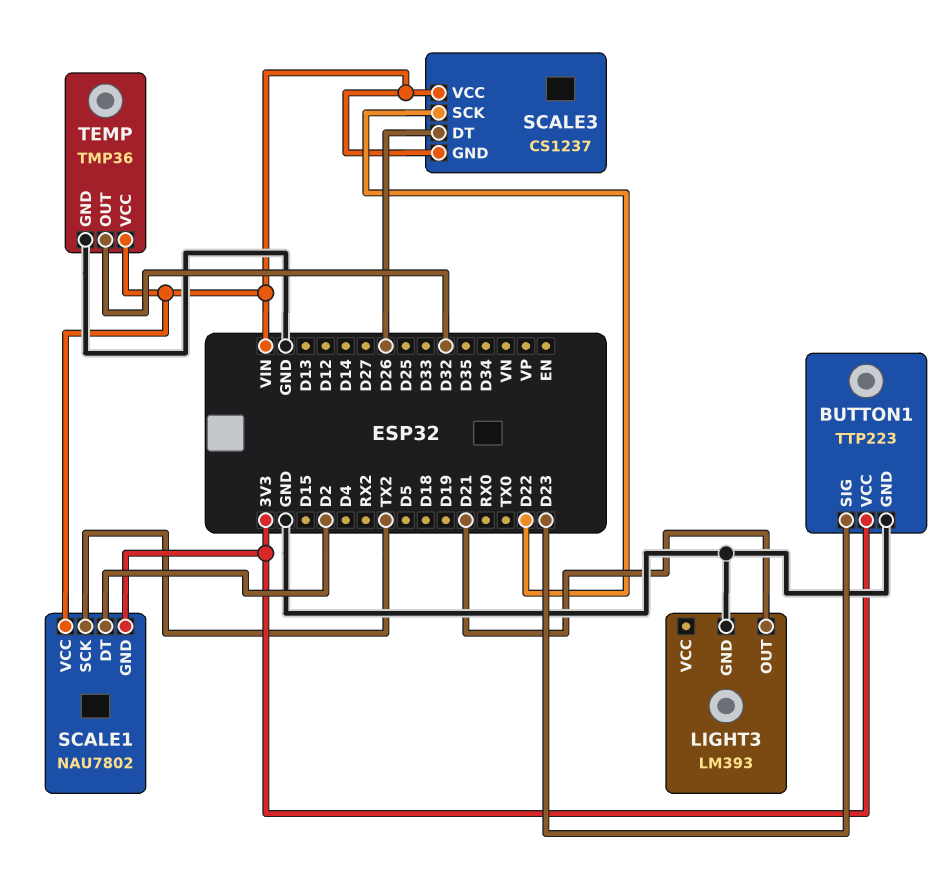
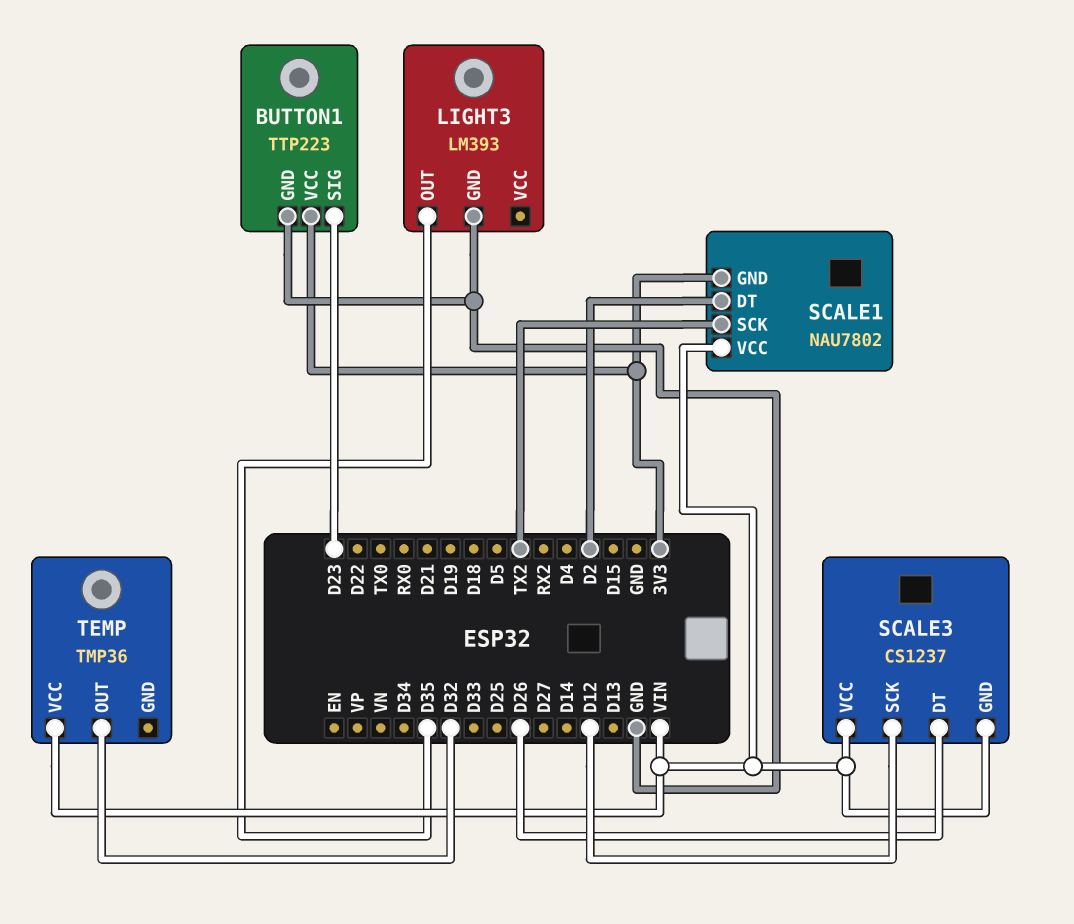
LIGHT3 pin OUT: D21 -> D35
SCALE3 pin SCK: D22 -> D12
TEMP pin GND: GND -> none

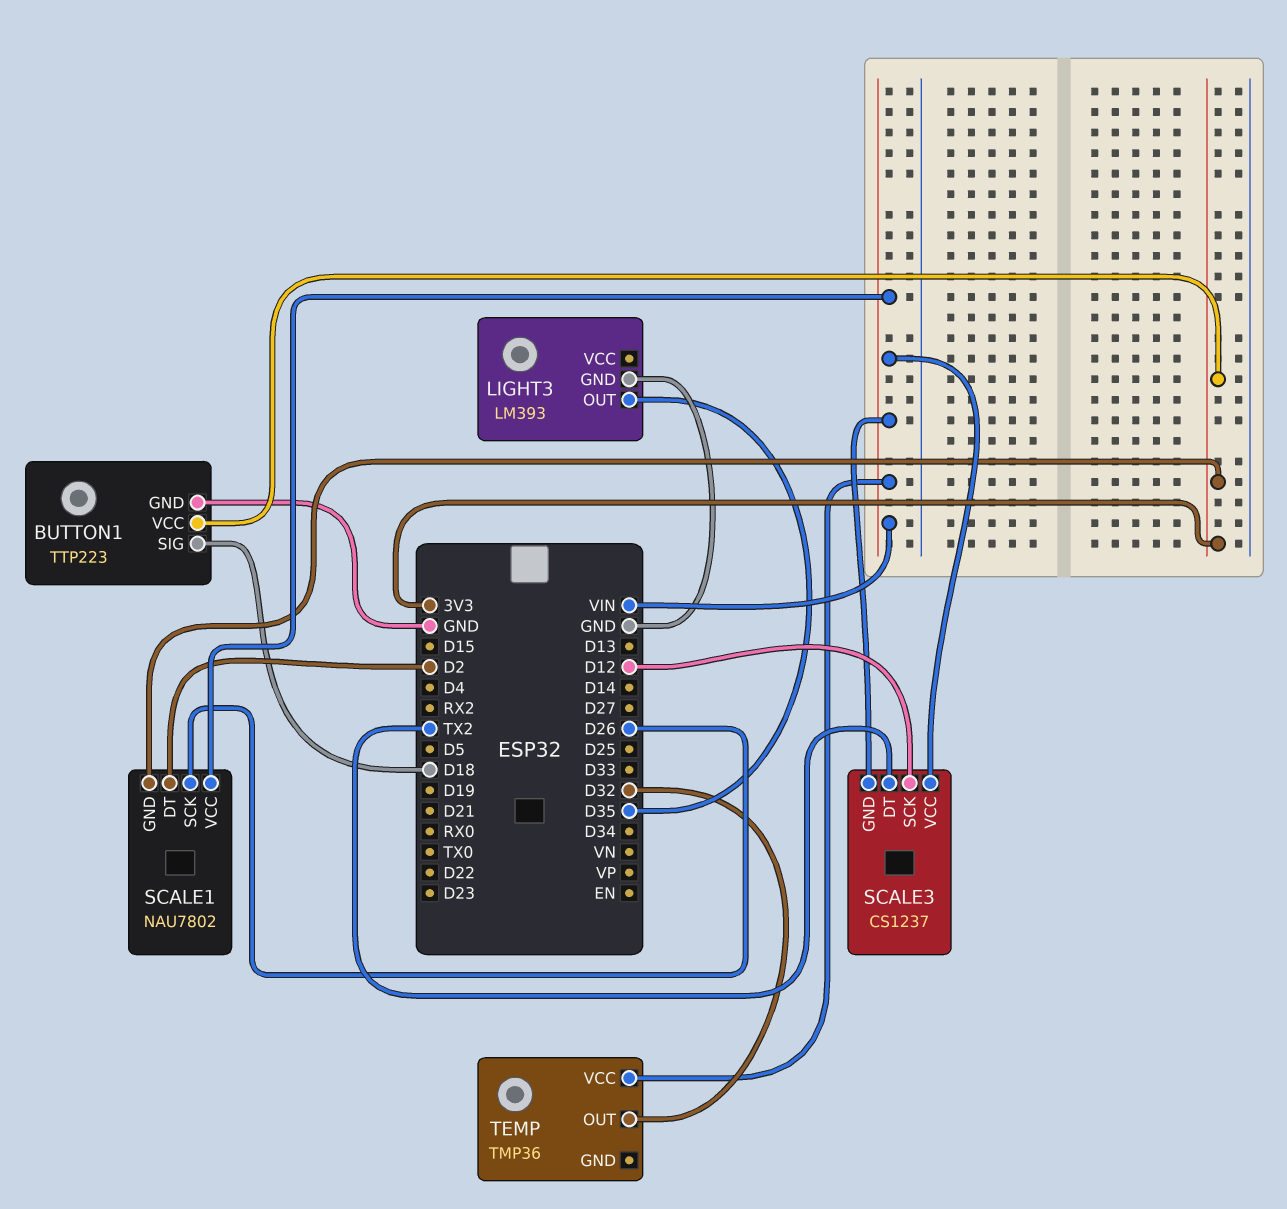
BUTTON1 pin SIG: D23 -> D18
SCALE1 pin SCK: TX2 -> D26
SCALE3 pin DT: D26 -> TX2

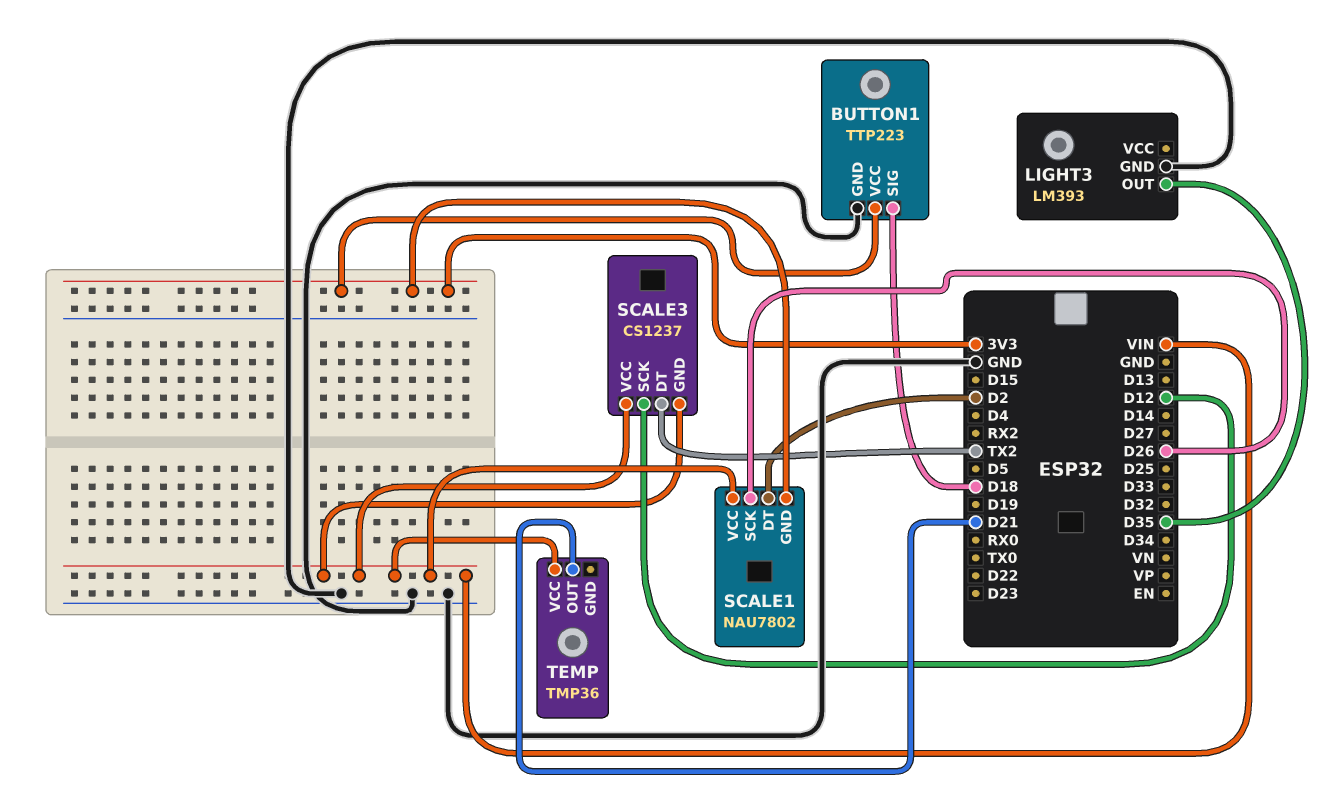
TEMP pin OUT: D32 -> D21

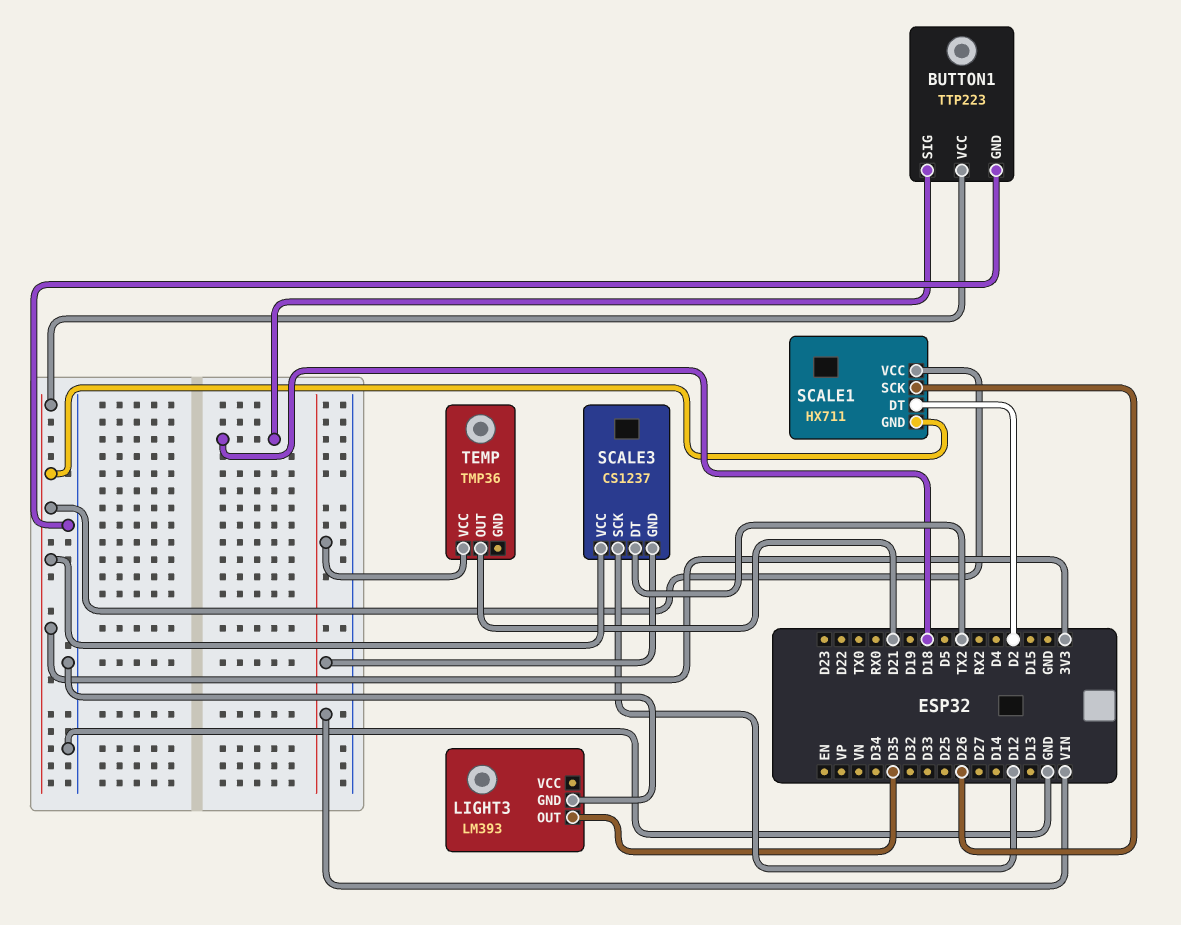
SCALE1: NAU7802 -> HX711
SCALE1 pin VCC: VIN -> 3V3
SCALE3 pin VCC: VIN -> 3V3

